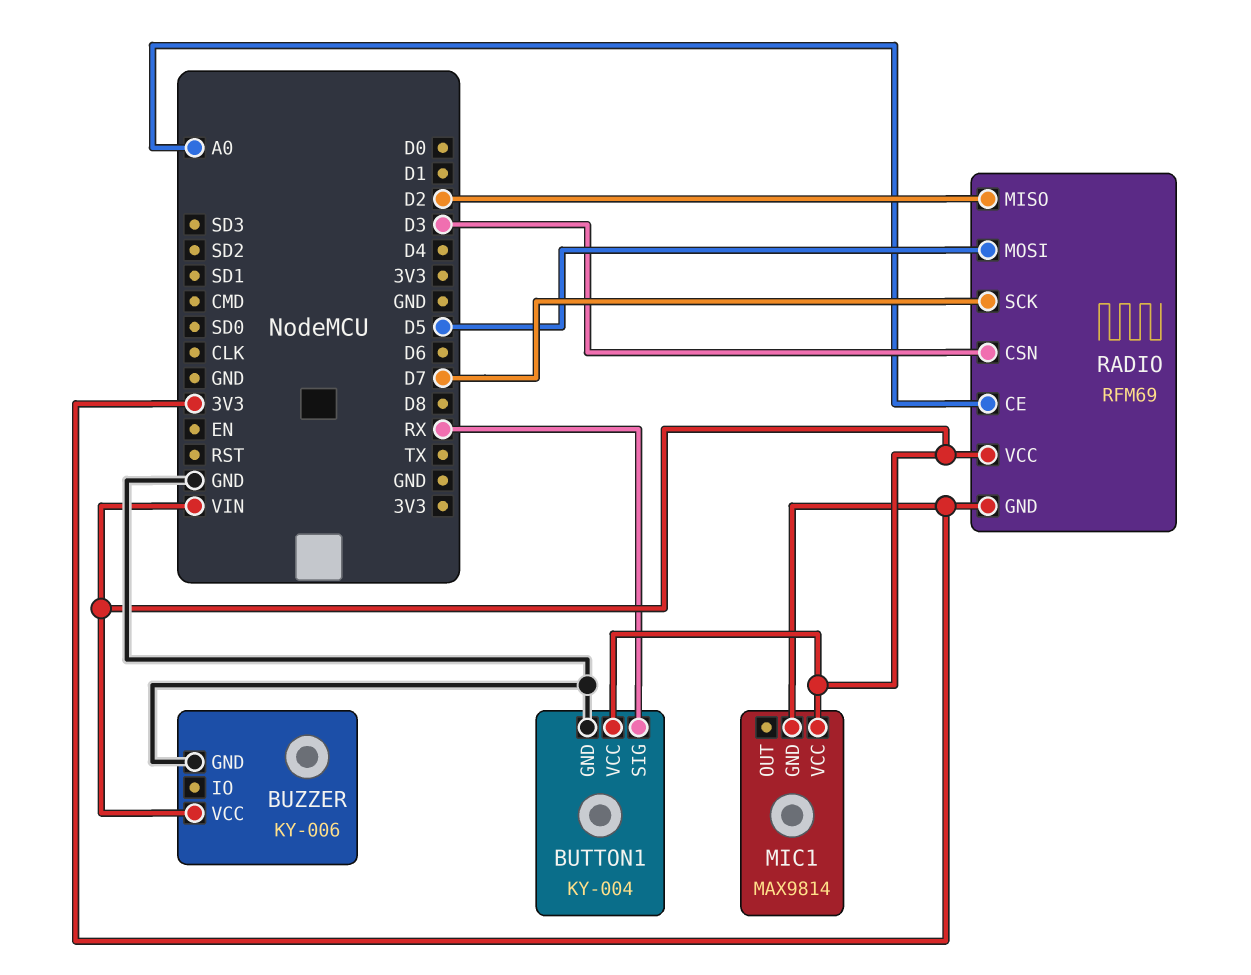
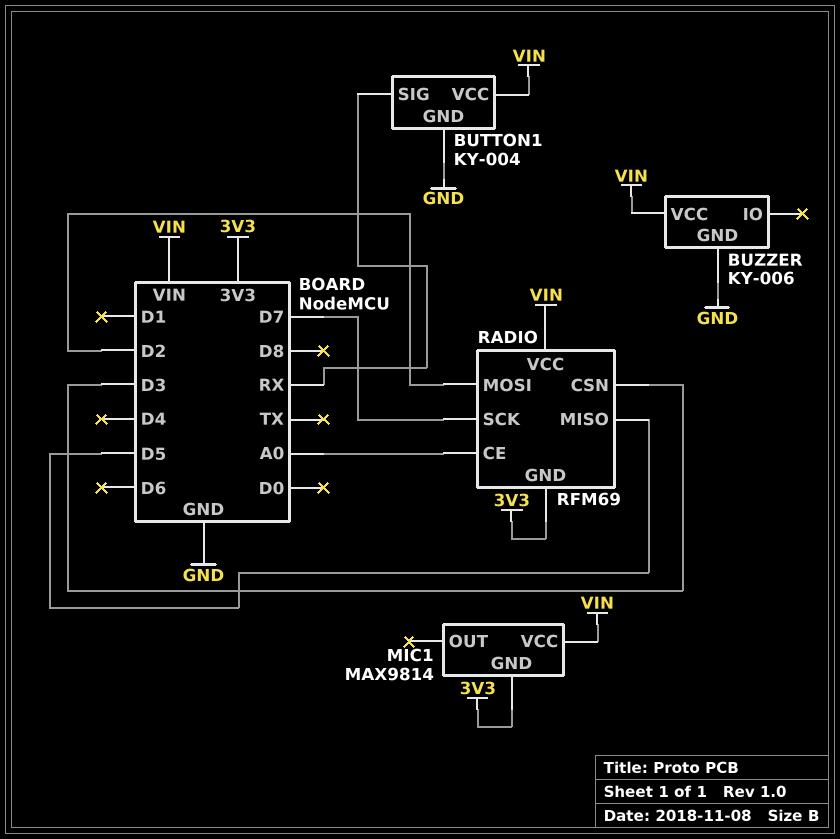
RADIO pin MISO: D2 -> D5
RADIO pin MOSI: D5 -> D2

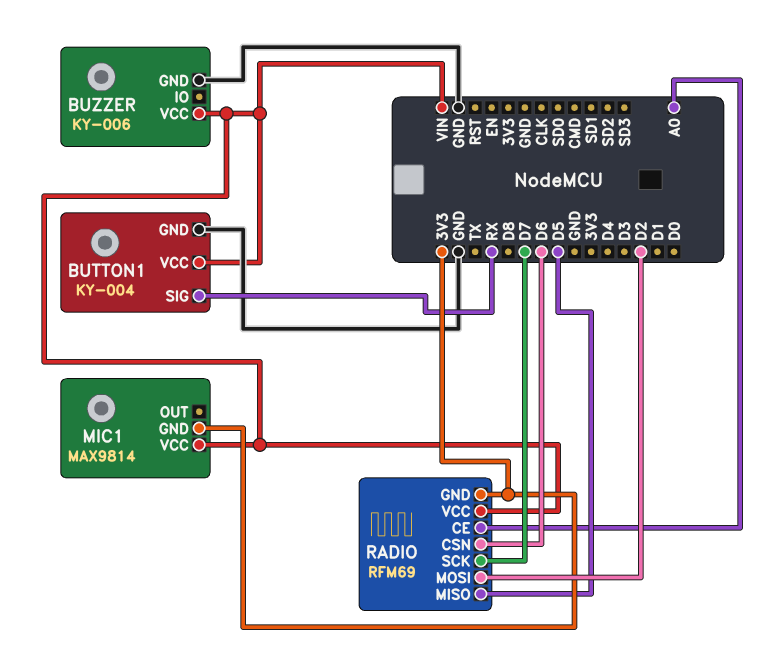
RADIO pin CSN: D3 -> D6

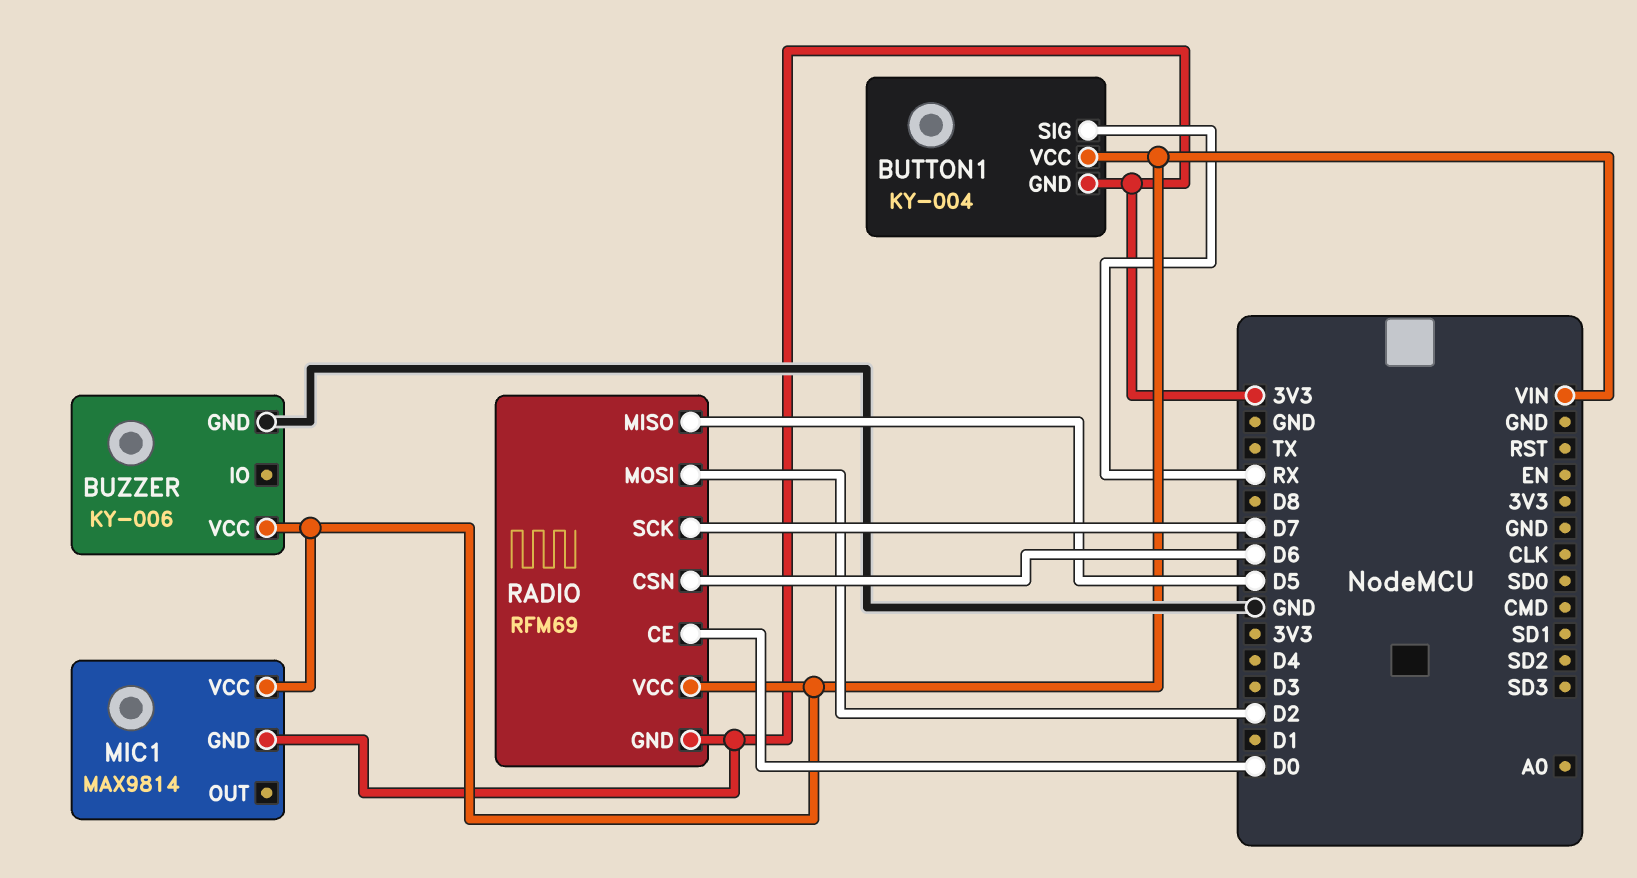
BUTTON1 pin GND: GND -> 3V3
RADIO pin CE: A0 -> D0

